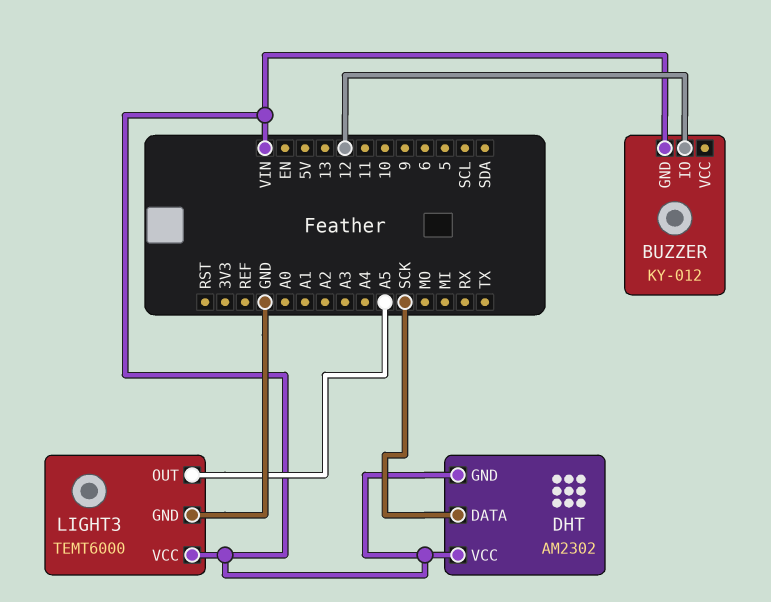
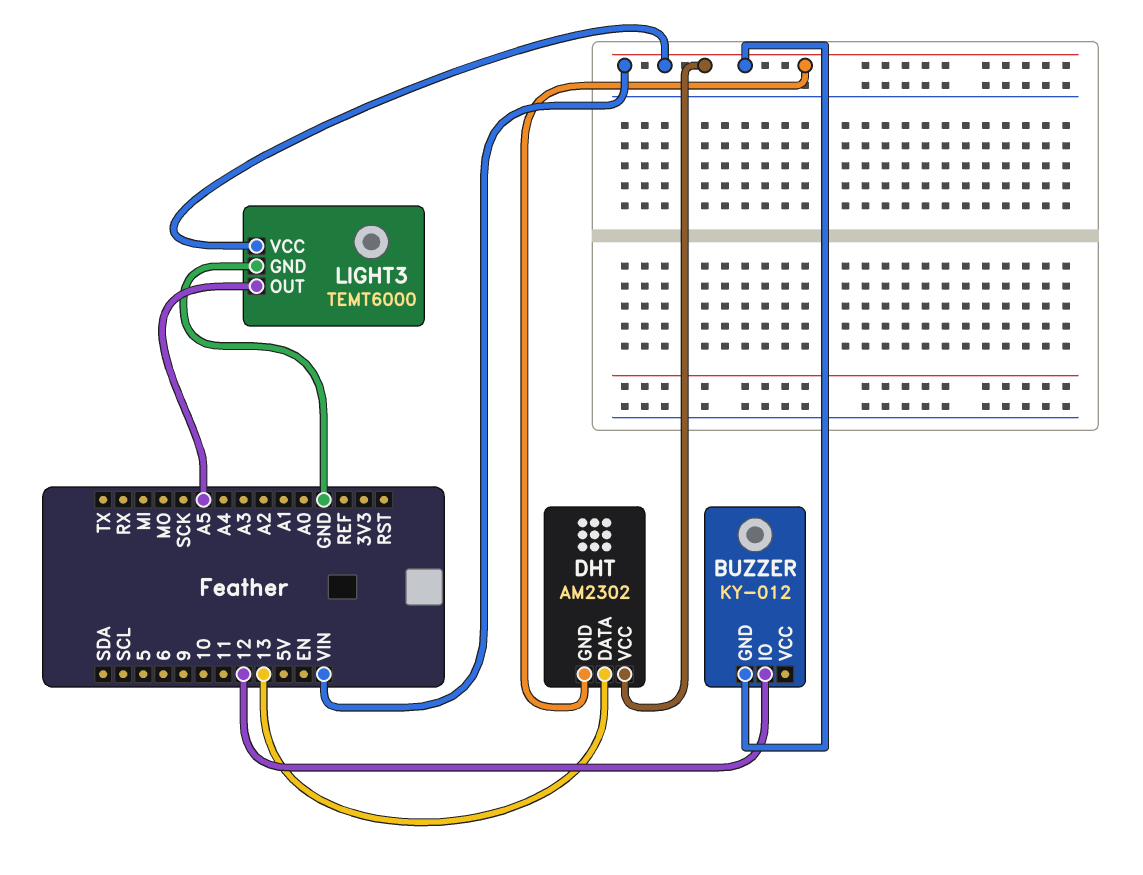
DHT pin DATA: SCK -> 13

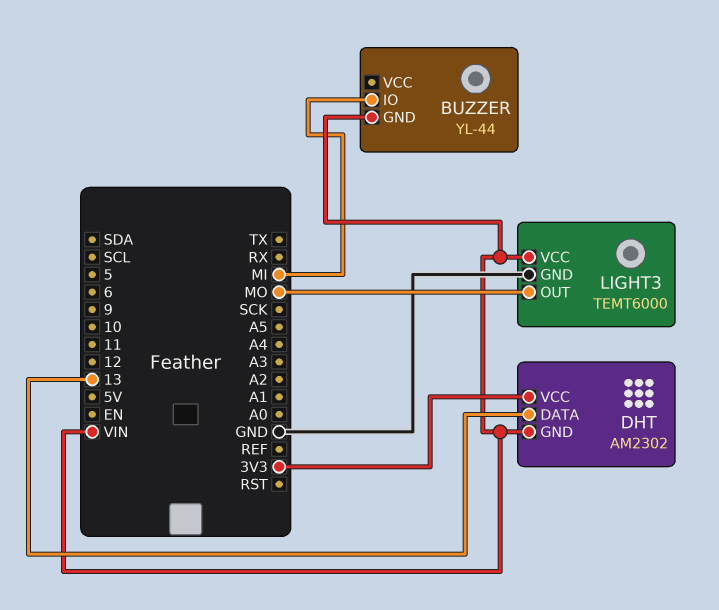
BUZZER: KY-012 -> YL-44
BUZZER pin IO: 12 -> MI
DHT pin VCC: VIN -> 3V3
LIGHT3 pin OUT: A5 -> MO

